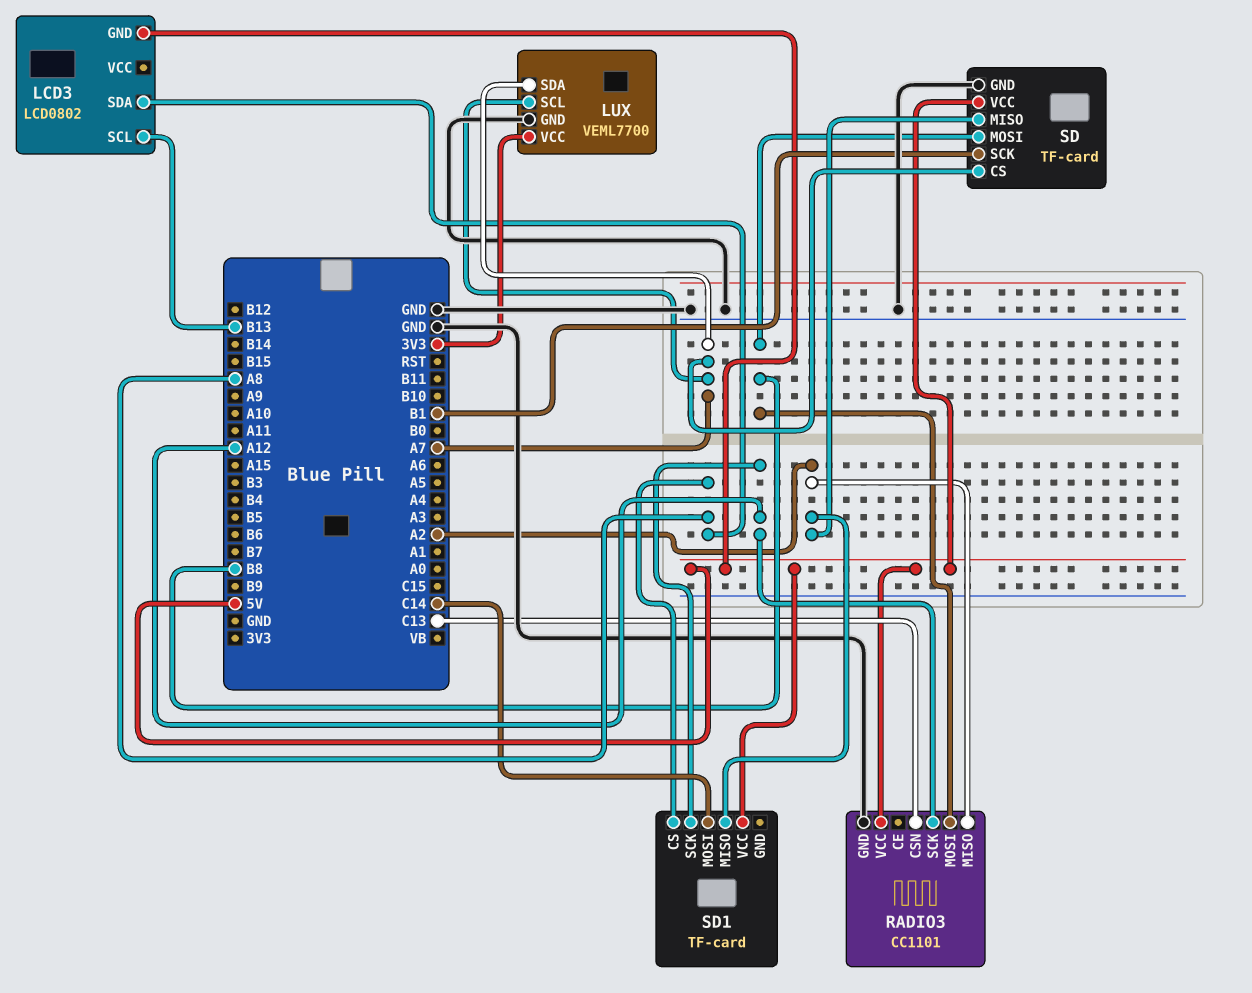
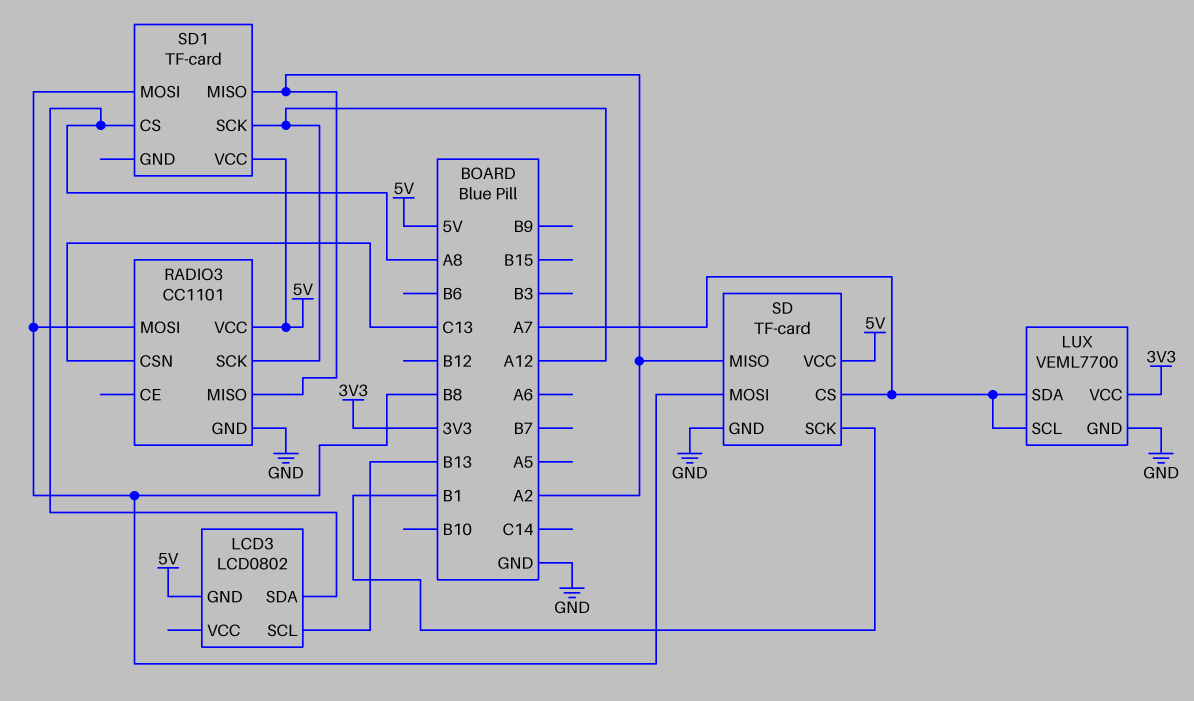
SD1 pin MOSI: C14 -> B8

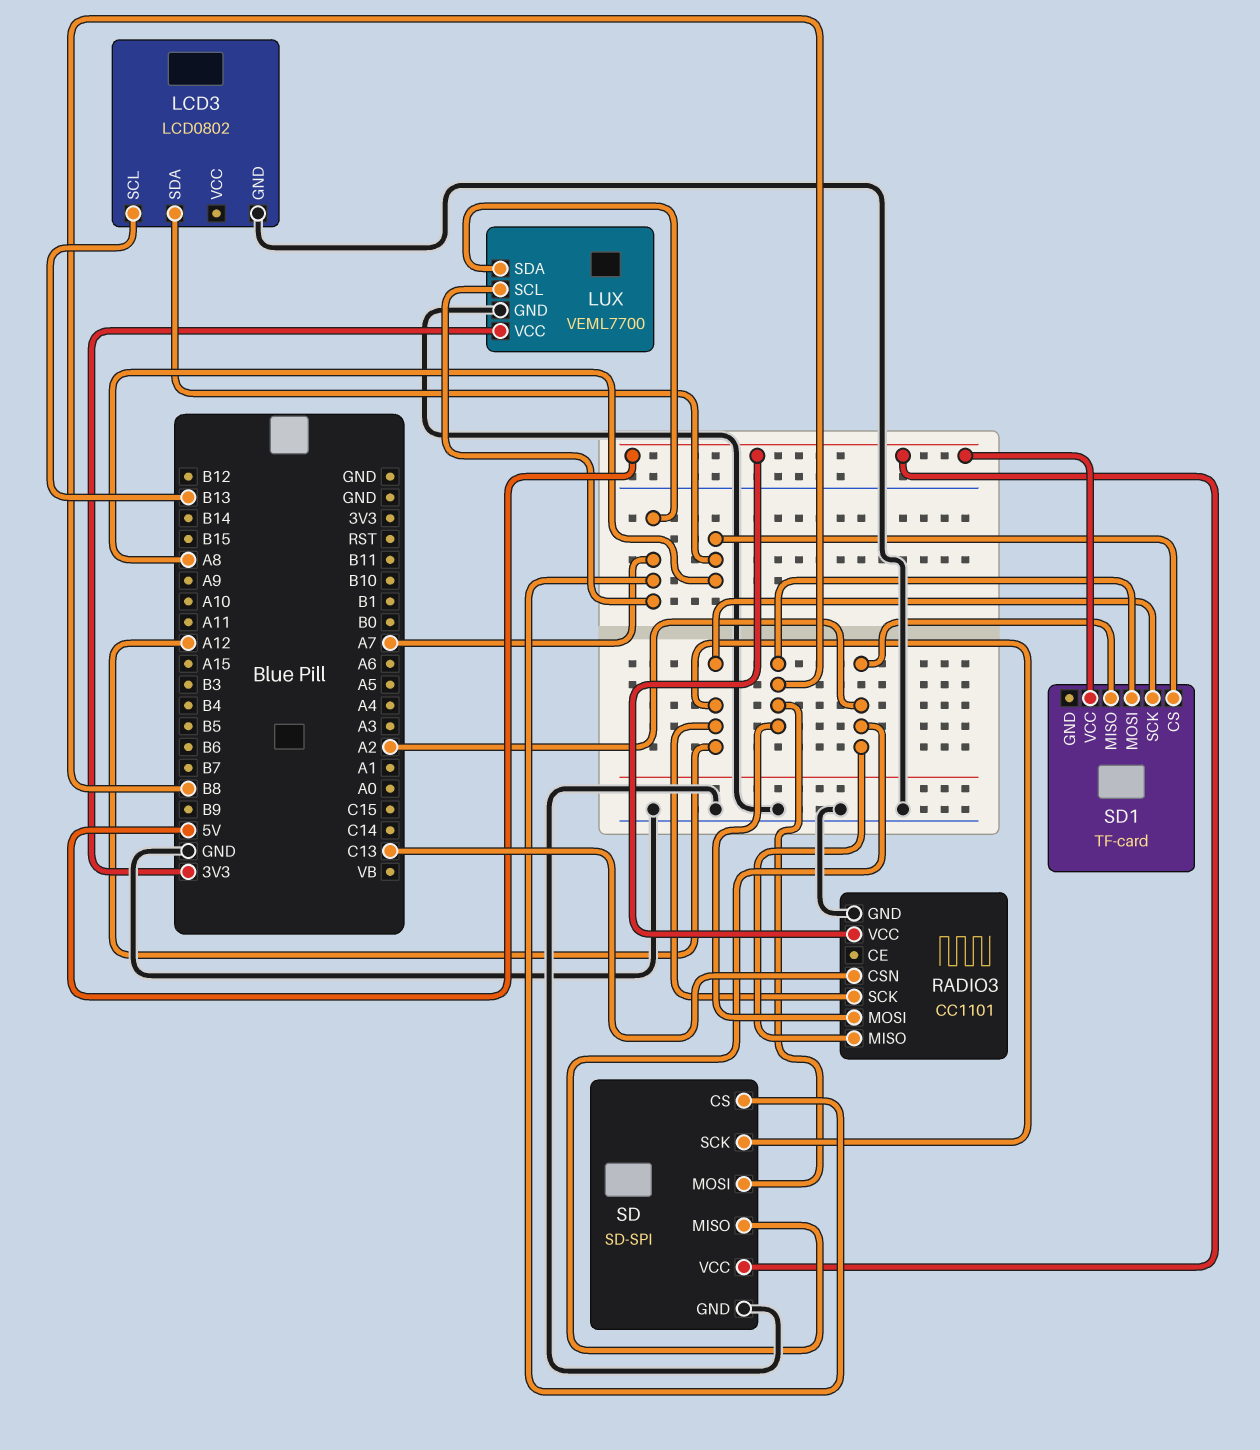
LCD3 pin GND: 5V -> GND
SD: TF-card -> SD-SPI
SD pin SCK: B1 -> A12

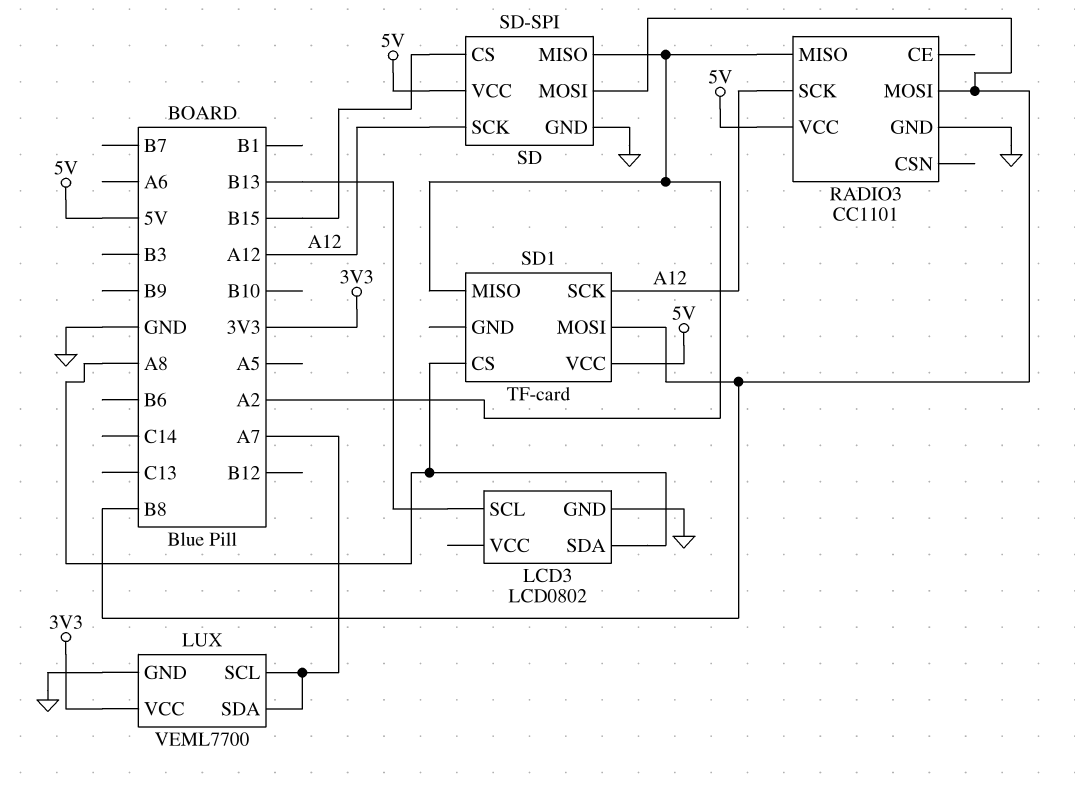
RADIO3 pin CSN: C13 -> none
SD pin CS: A7 -> B15

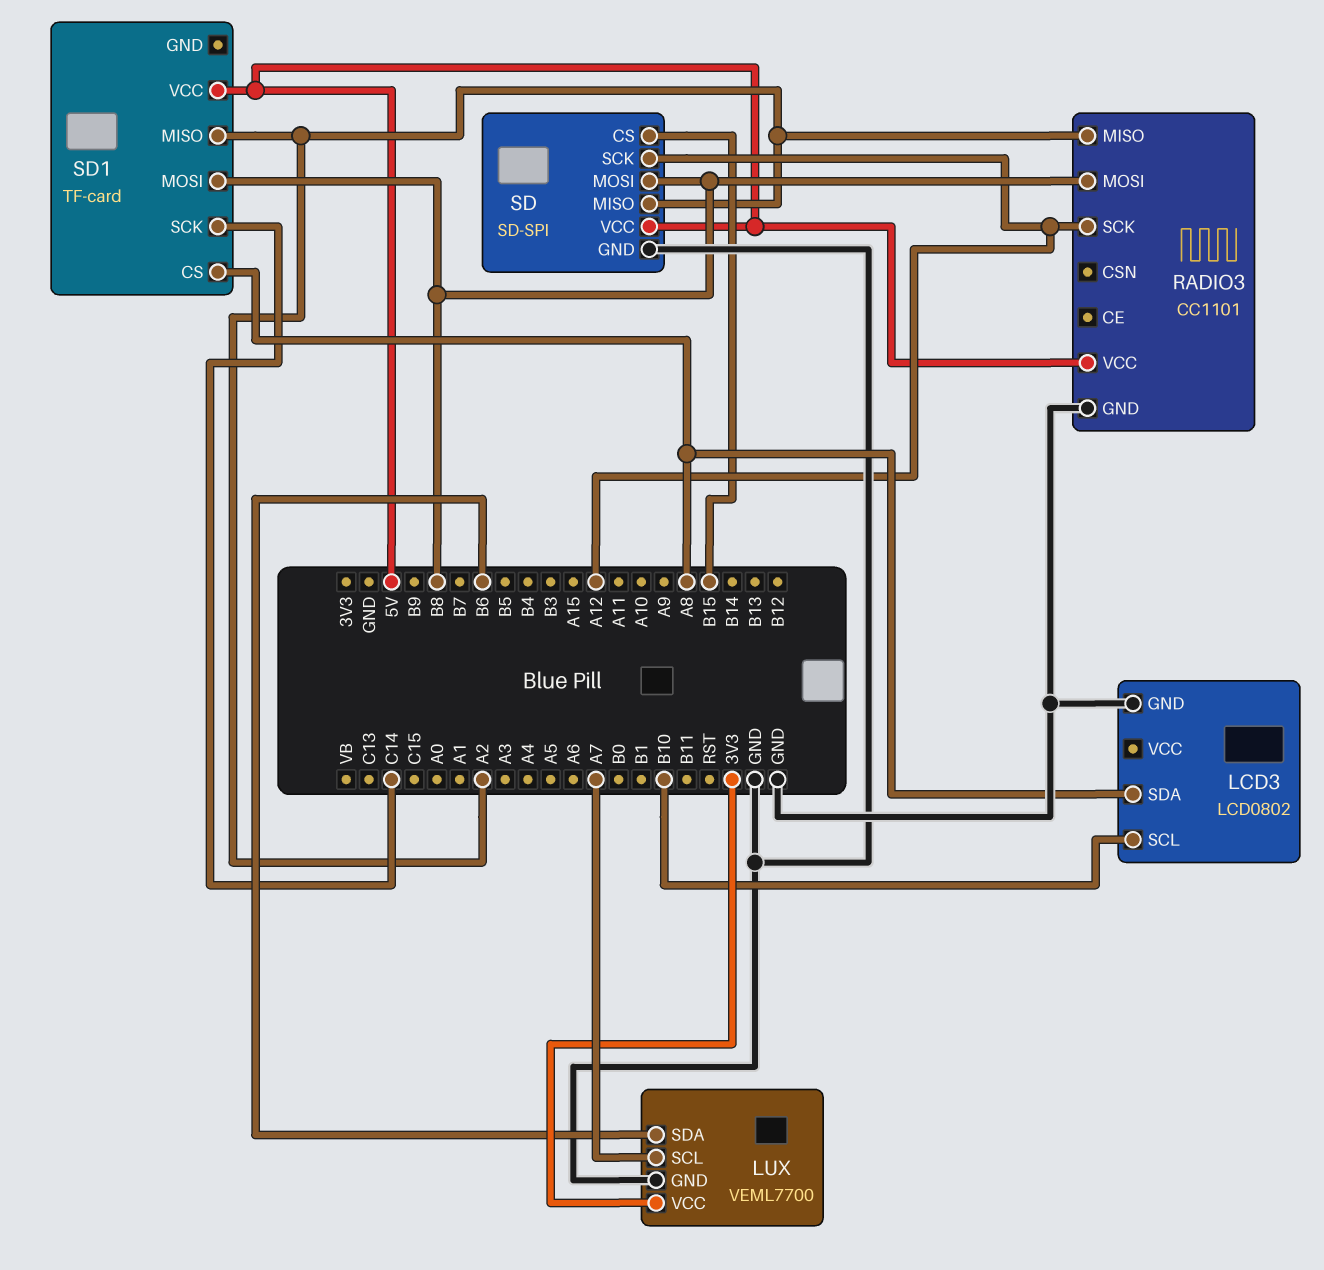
LCD3 pin SCL: B13 -> B10
LUX pin SDA: A7 -> B6
SD1 pin SCK: A12 -> C14

